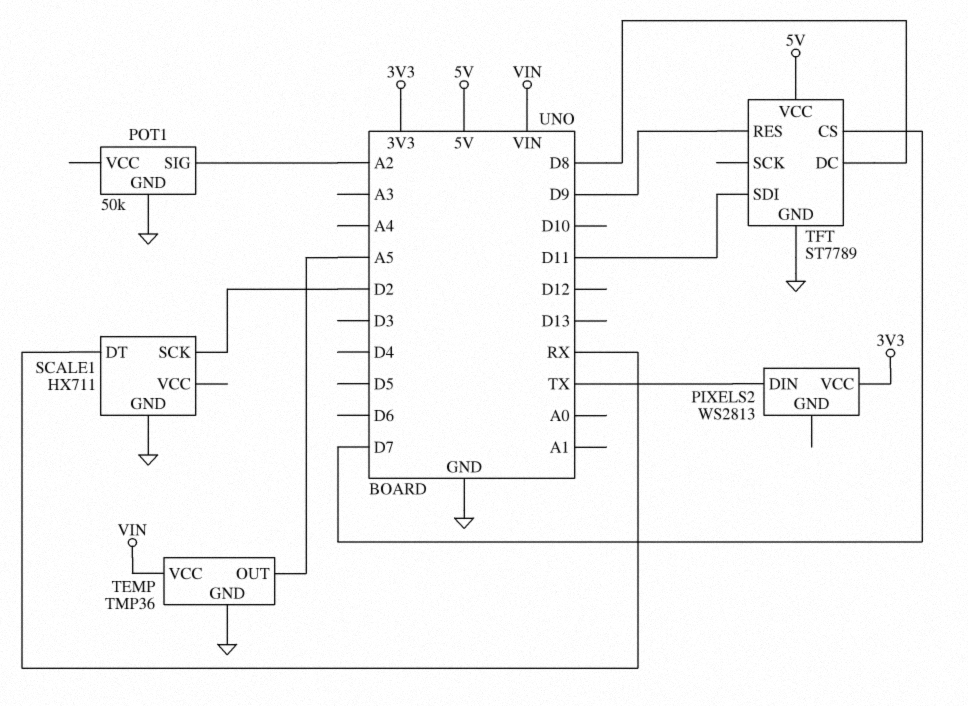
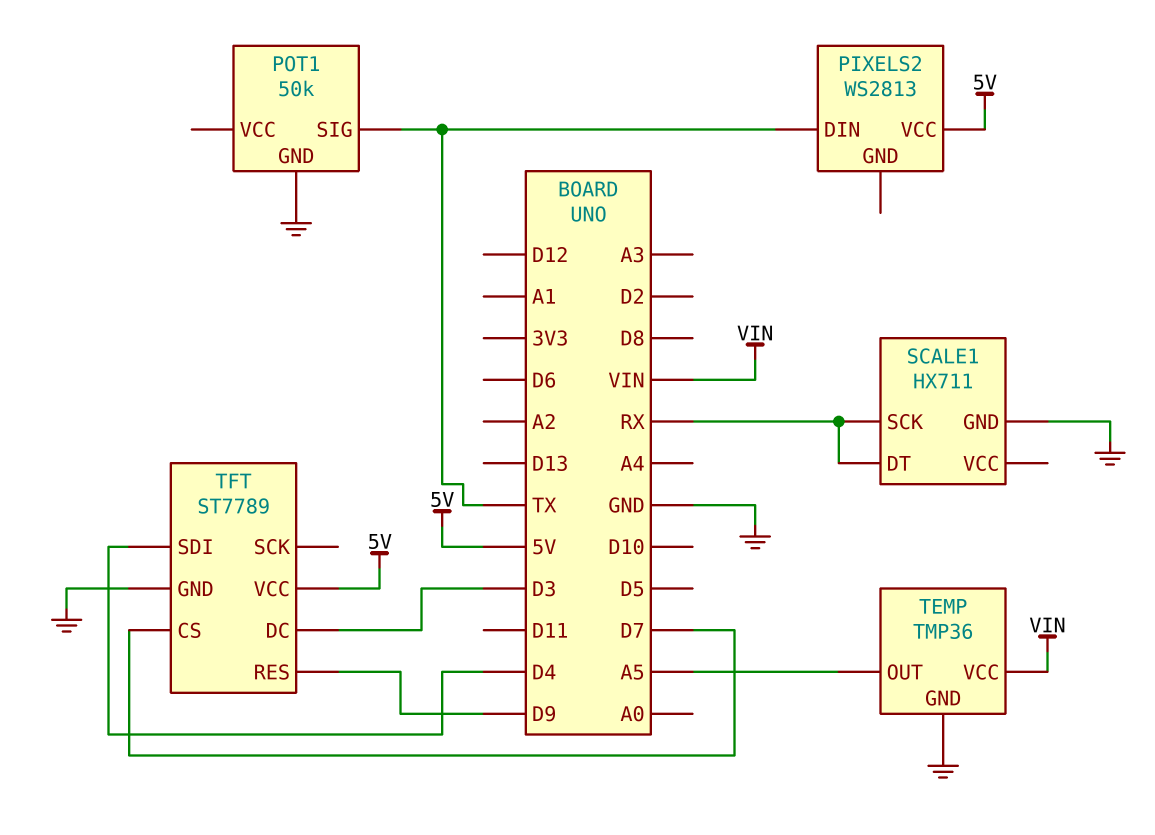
PIXELS2 pin VCC: 3V3 -> 5V
POT1 pin SIG: A2 -> TX
SCALE1 pin SCK: D2 -> RX
TFT pin DC: D8 -> D3
TFT pin SDI: D11 -> D4

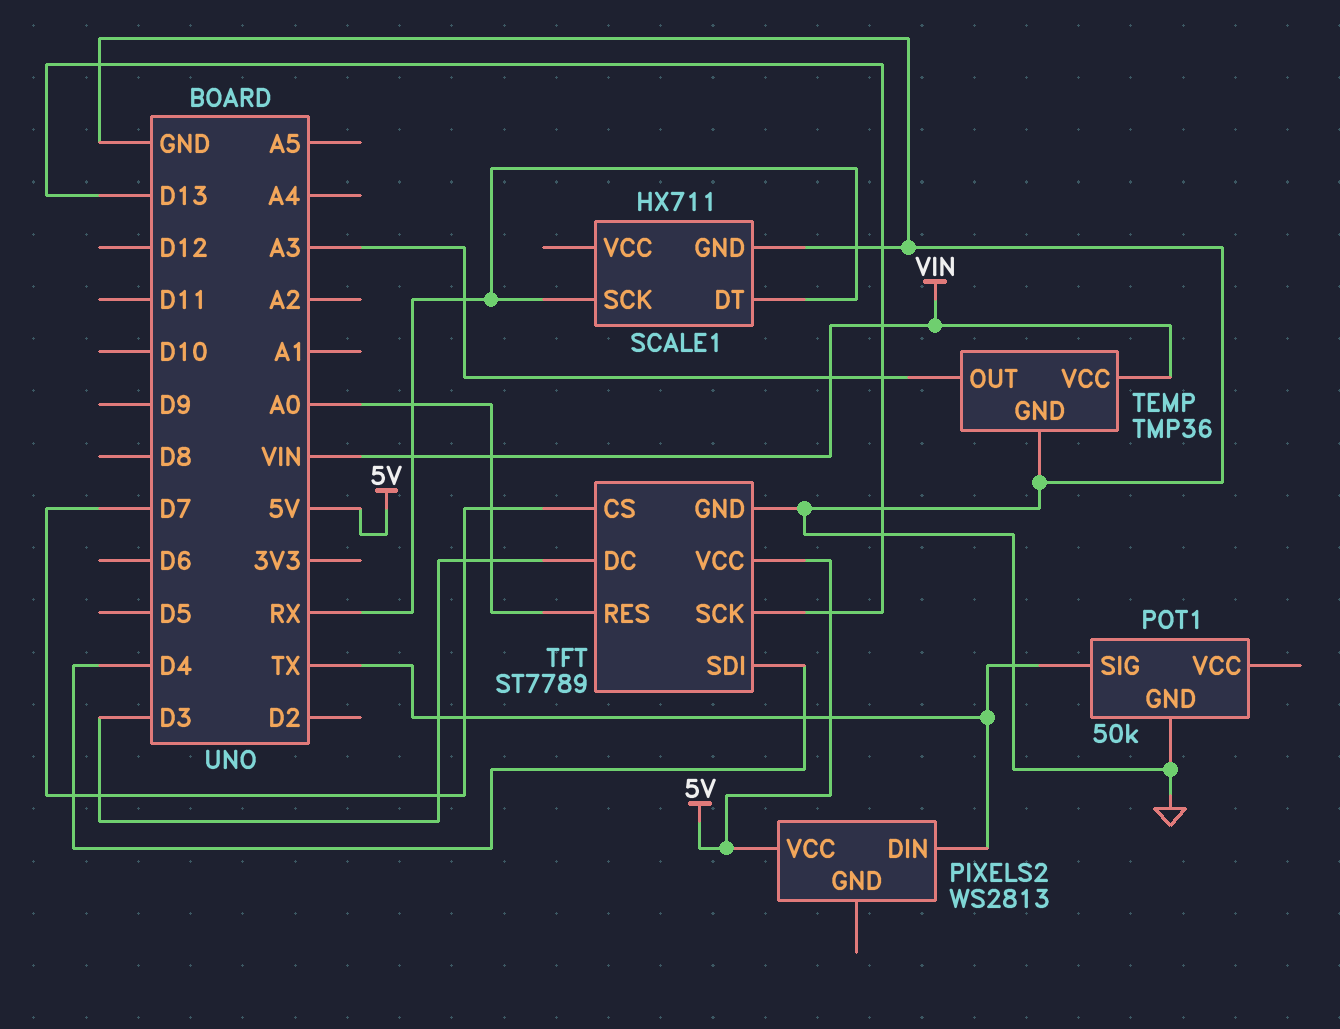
TEMP pin OUT: A5 -> A3
TFT pin RES: D9 -> A0
TFT pin SCK: none -> D13

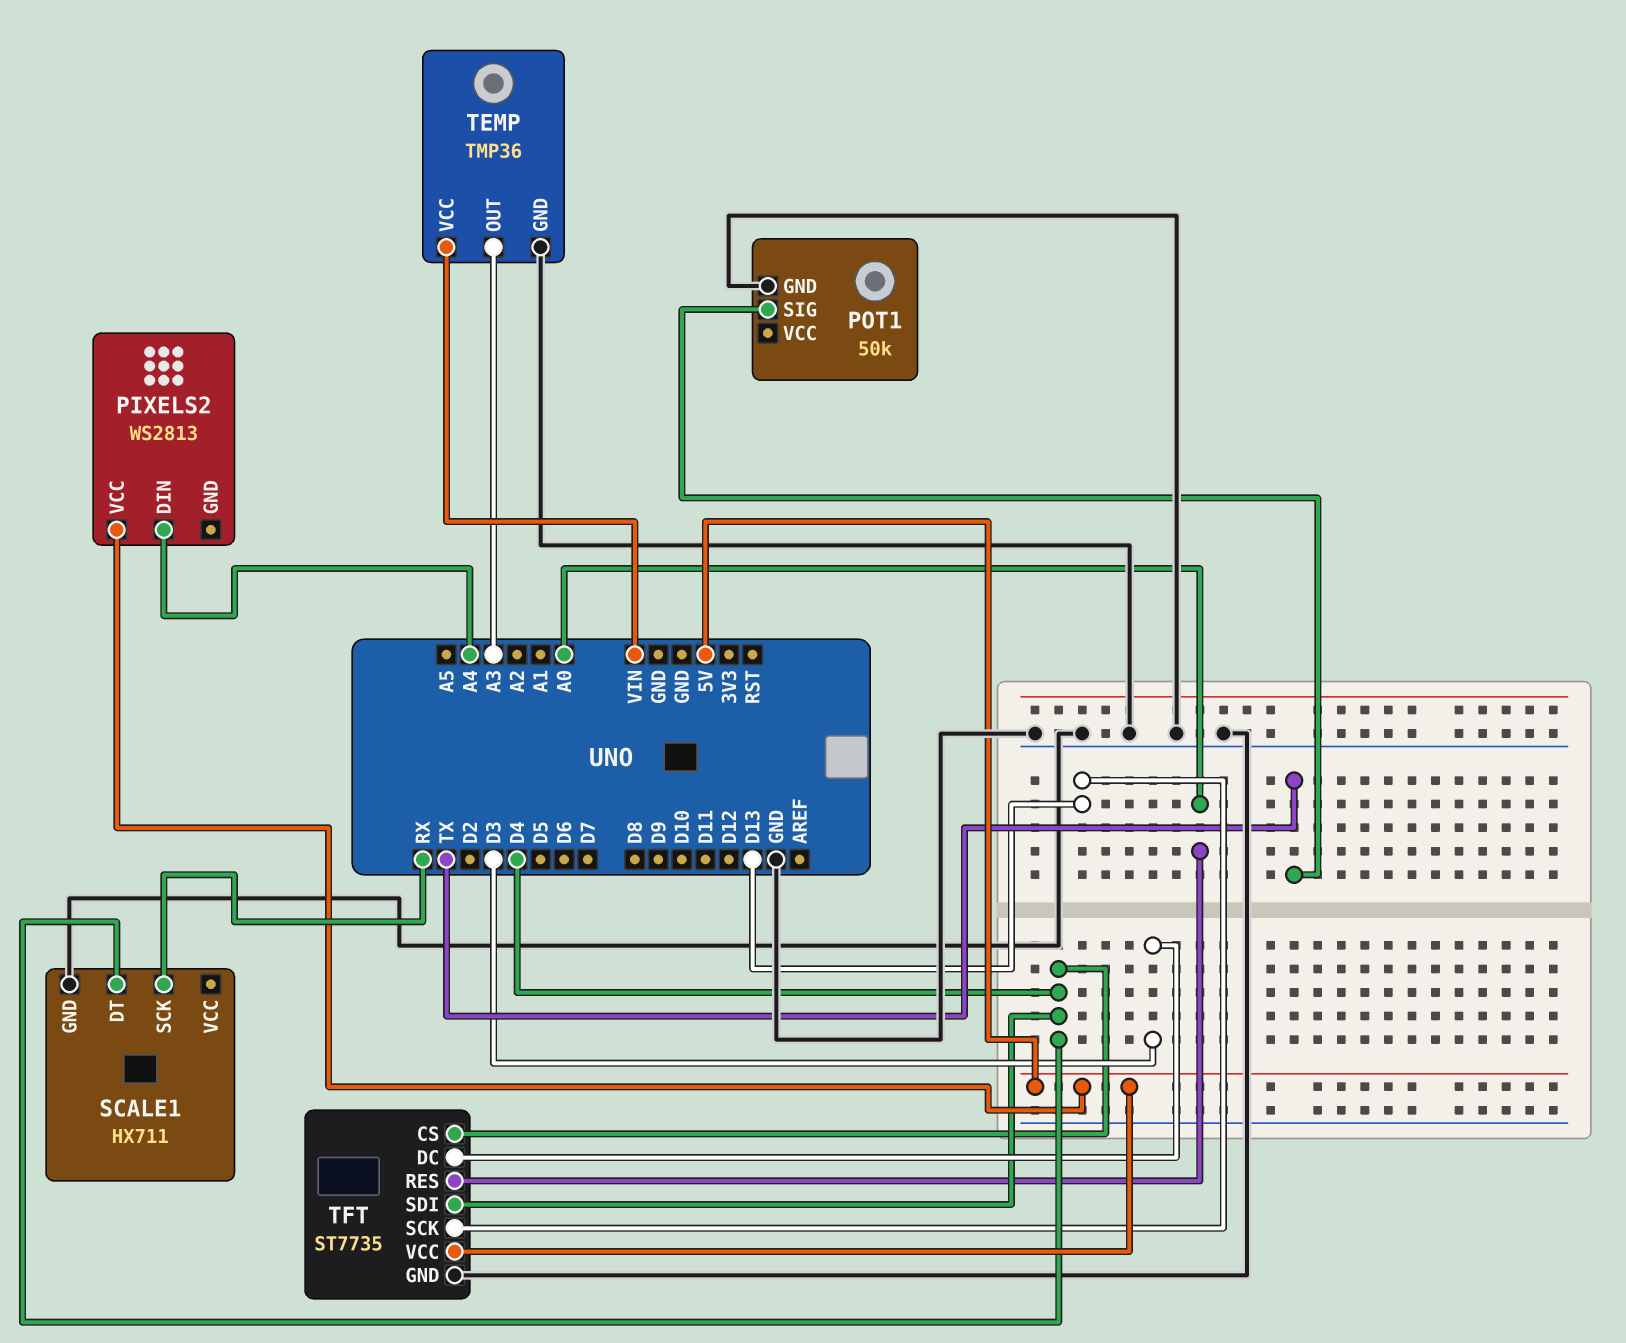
PIXELS2 pin DIN: TX -> A4
SCALE1 pin DT: RX -> D4
TFT: ST7789 -> ST7735
TFT pin CS: D7 -> D4

